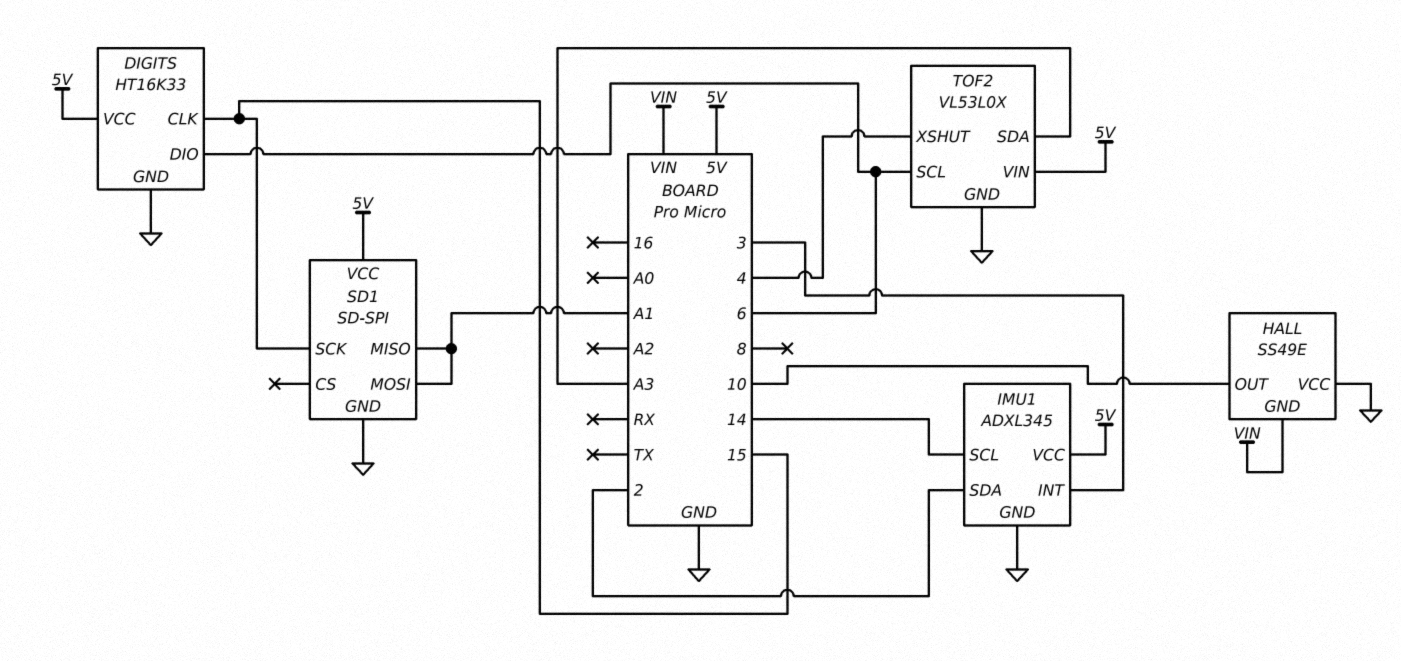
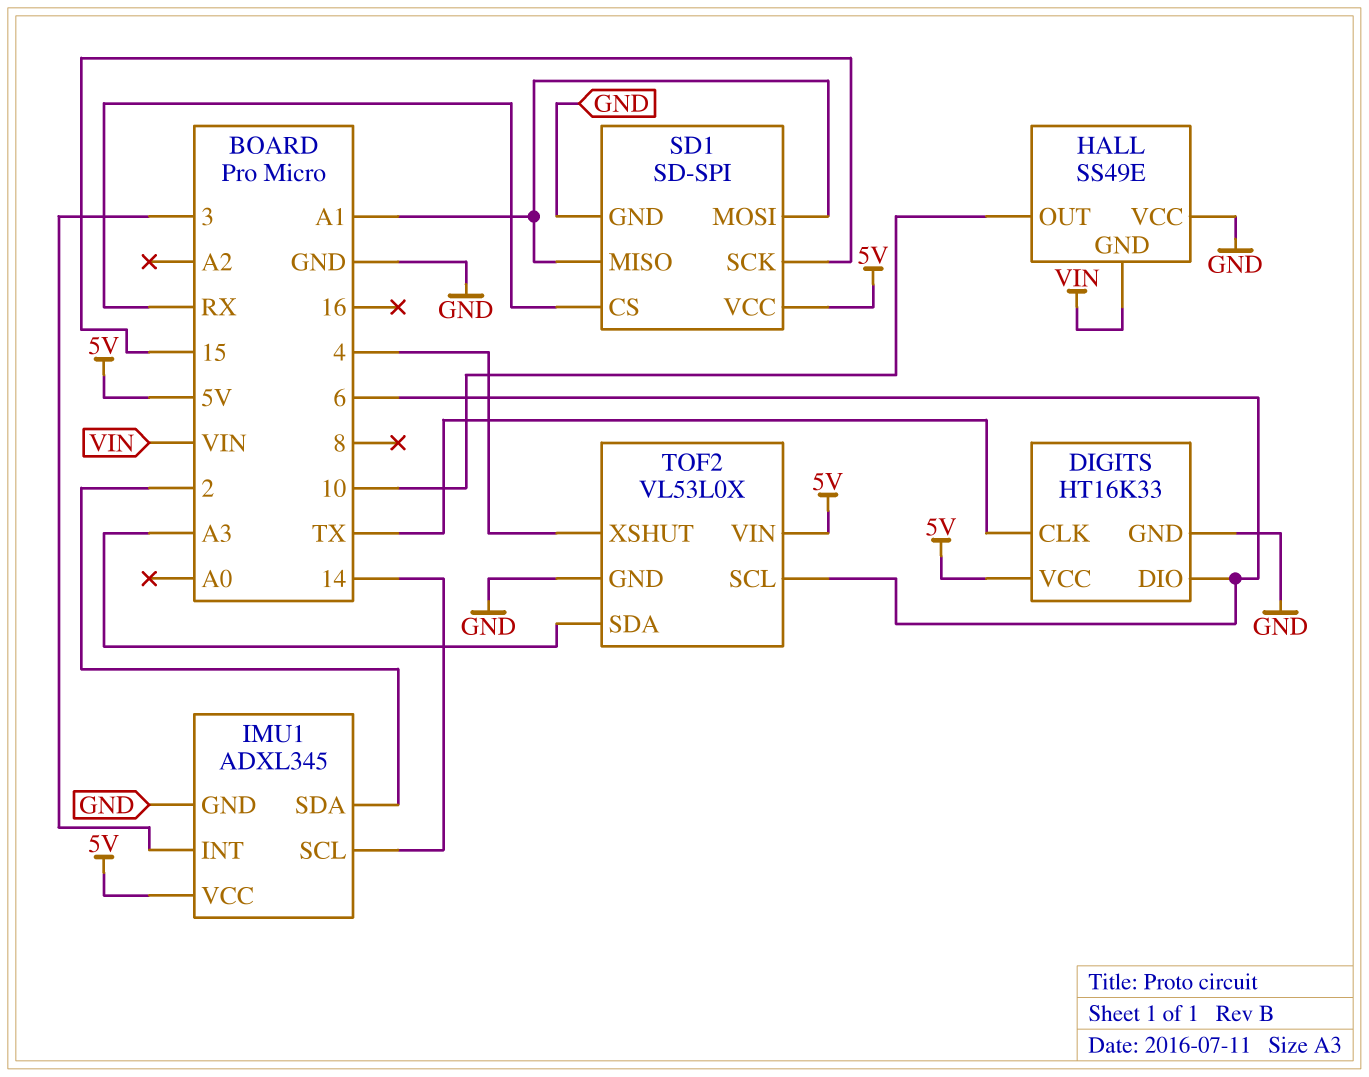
DIGITS pin CLK: 15 -> TX
SD1 pin CS: none -> RX

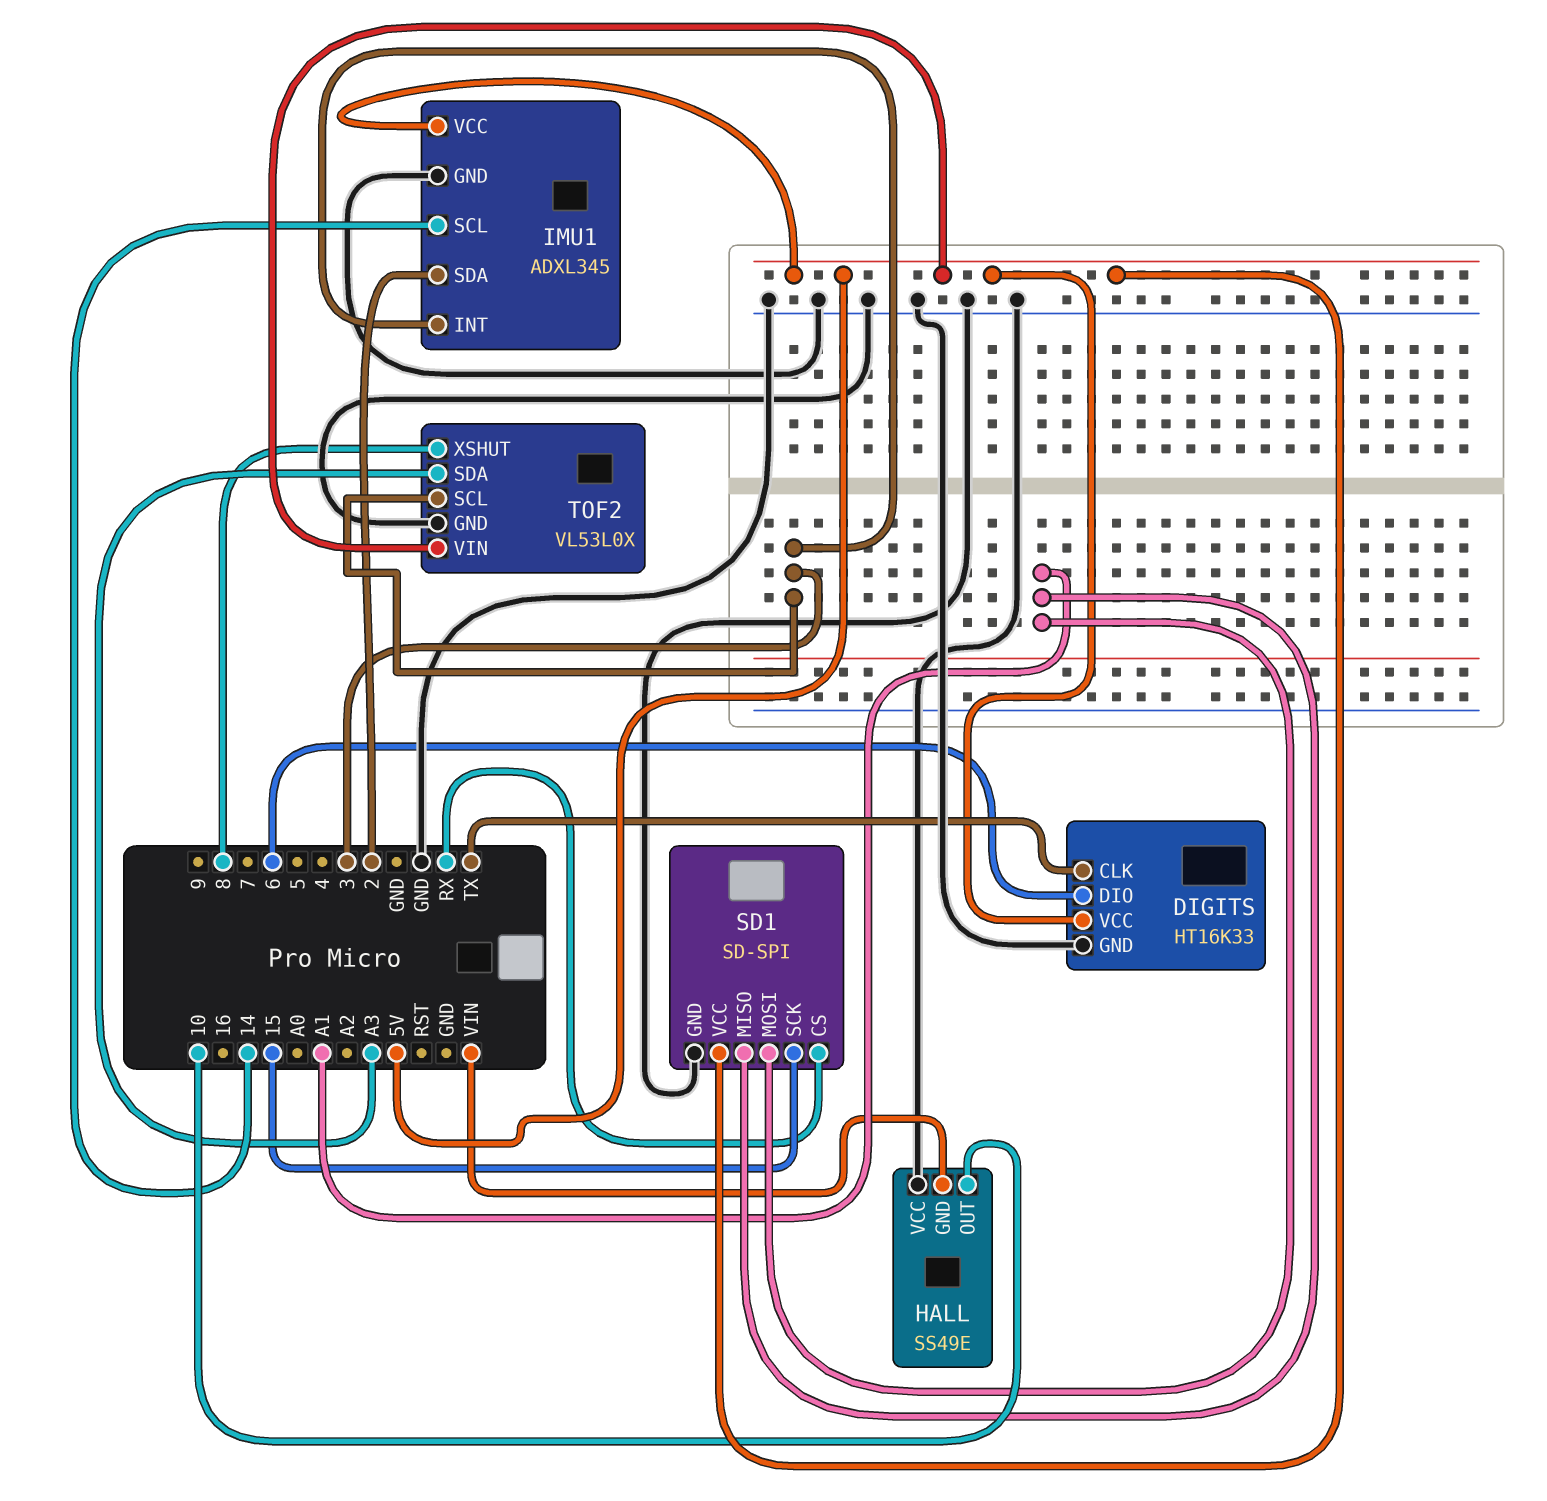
TOF2 pin SCL: 6 -> 3
TOF2 pin XSHUT: 4 -> 8

